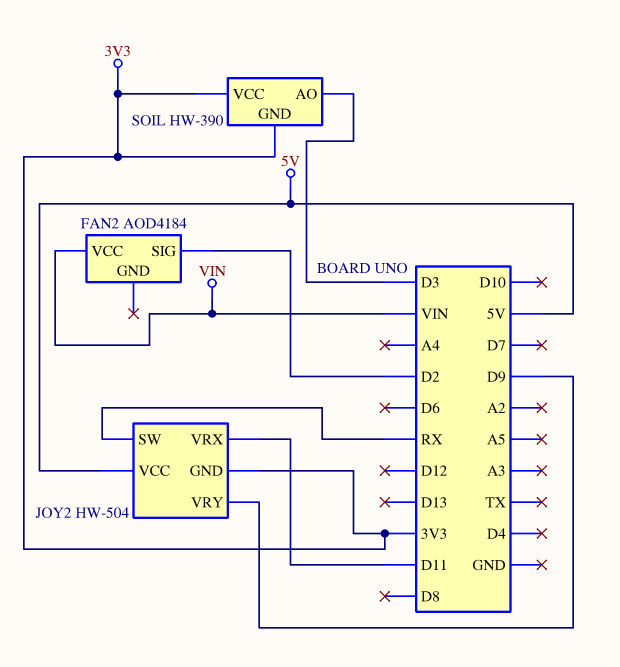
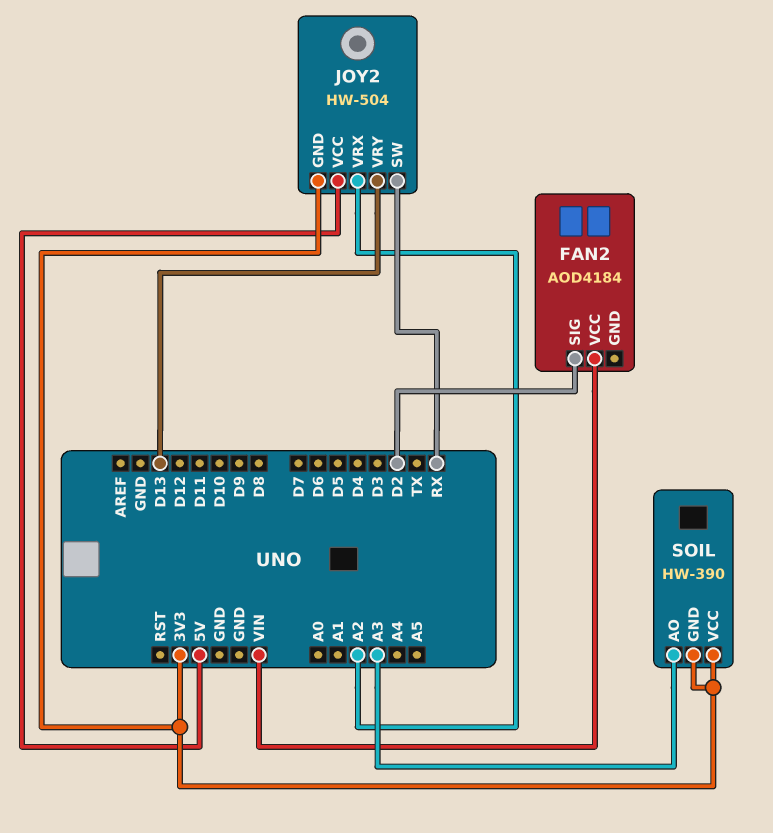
JOY2 pin VRX: D11 -> A2
JOY2 pin VRY: D9 -> D13
SOIL pin AO: D3 -> A3

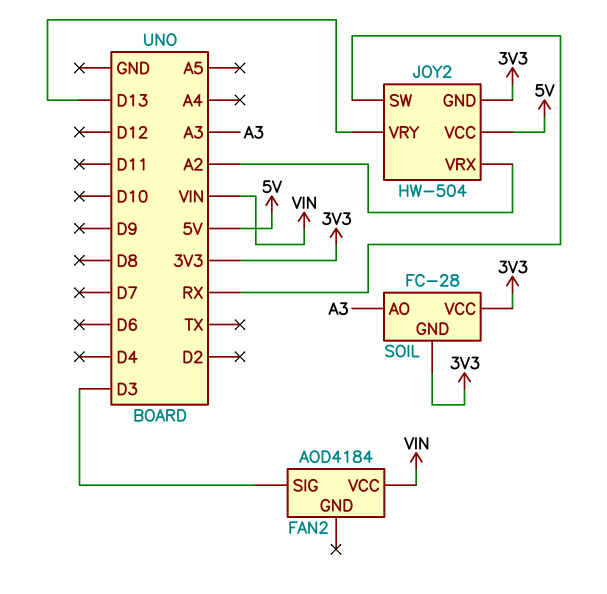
FAN2 pin SIG: D2 -> D3
SOIL: HW-390 -> FC-28

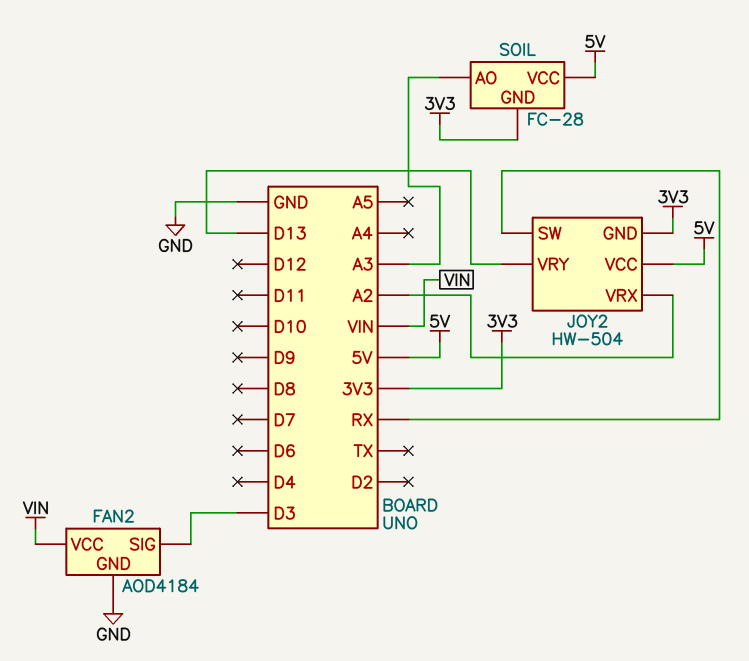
FAN2 pin GND: none -> GND
SOIL pin VCC: 3V3 -> 5V

